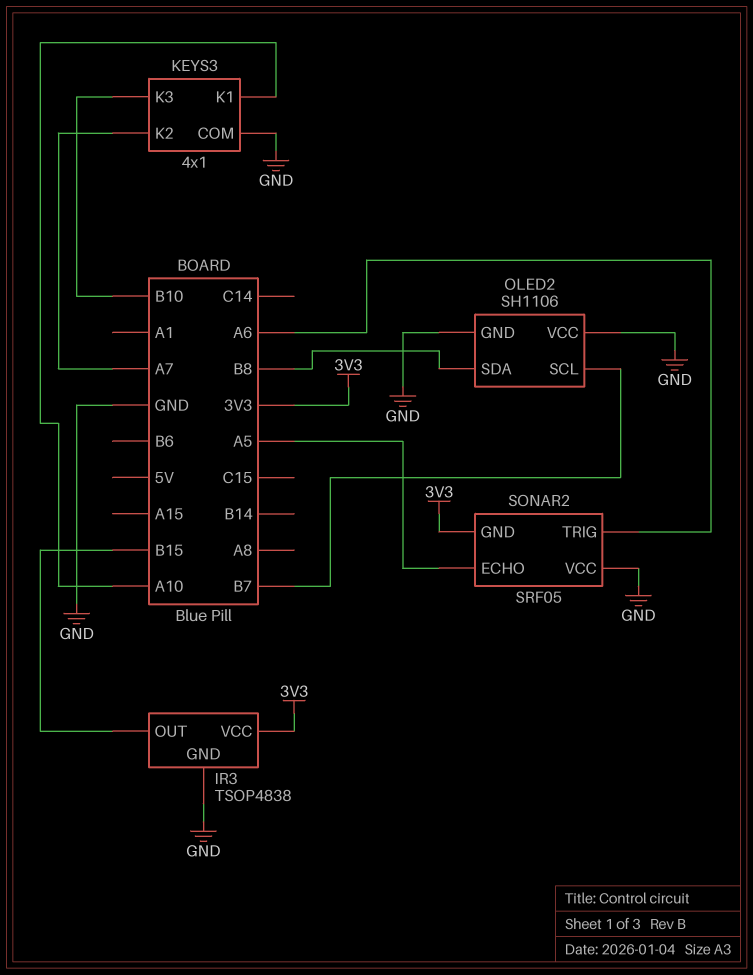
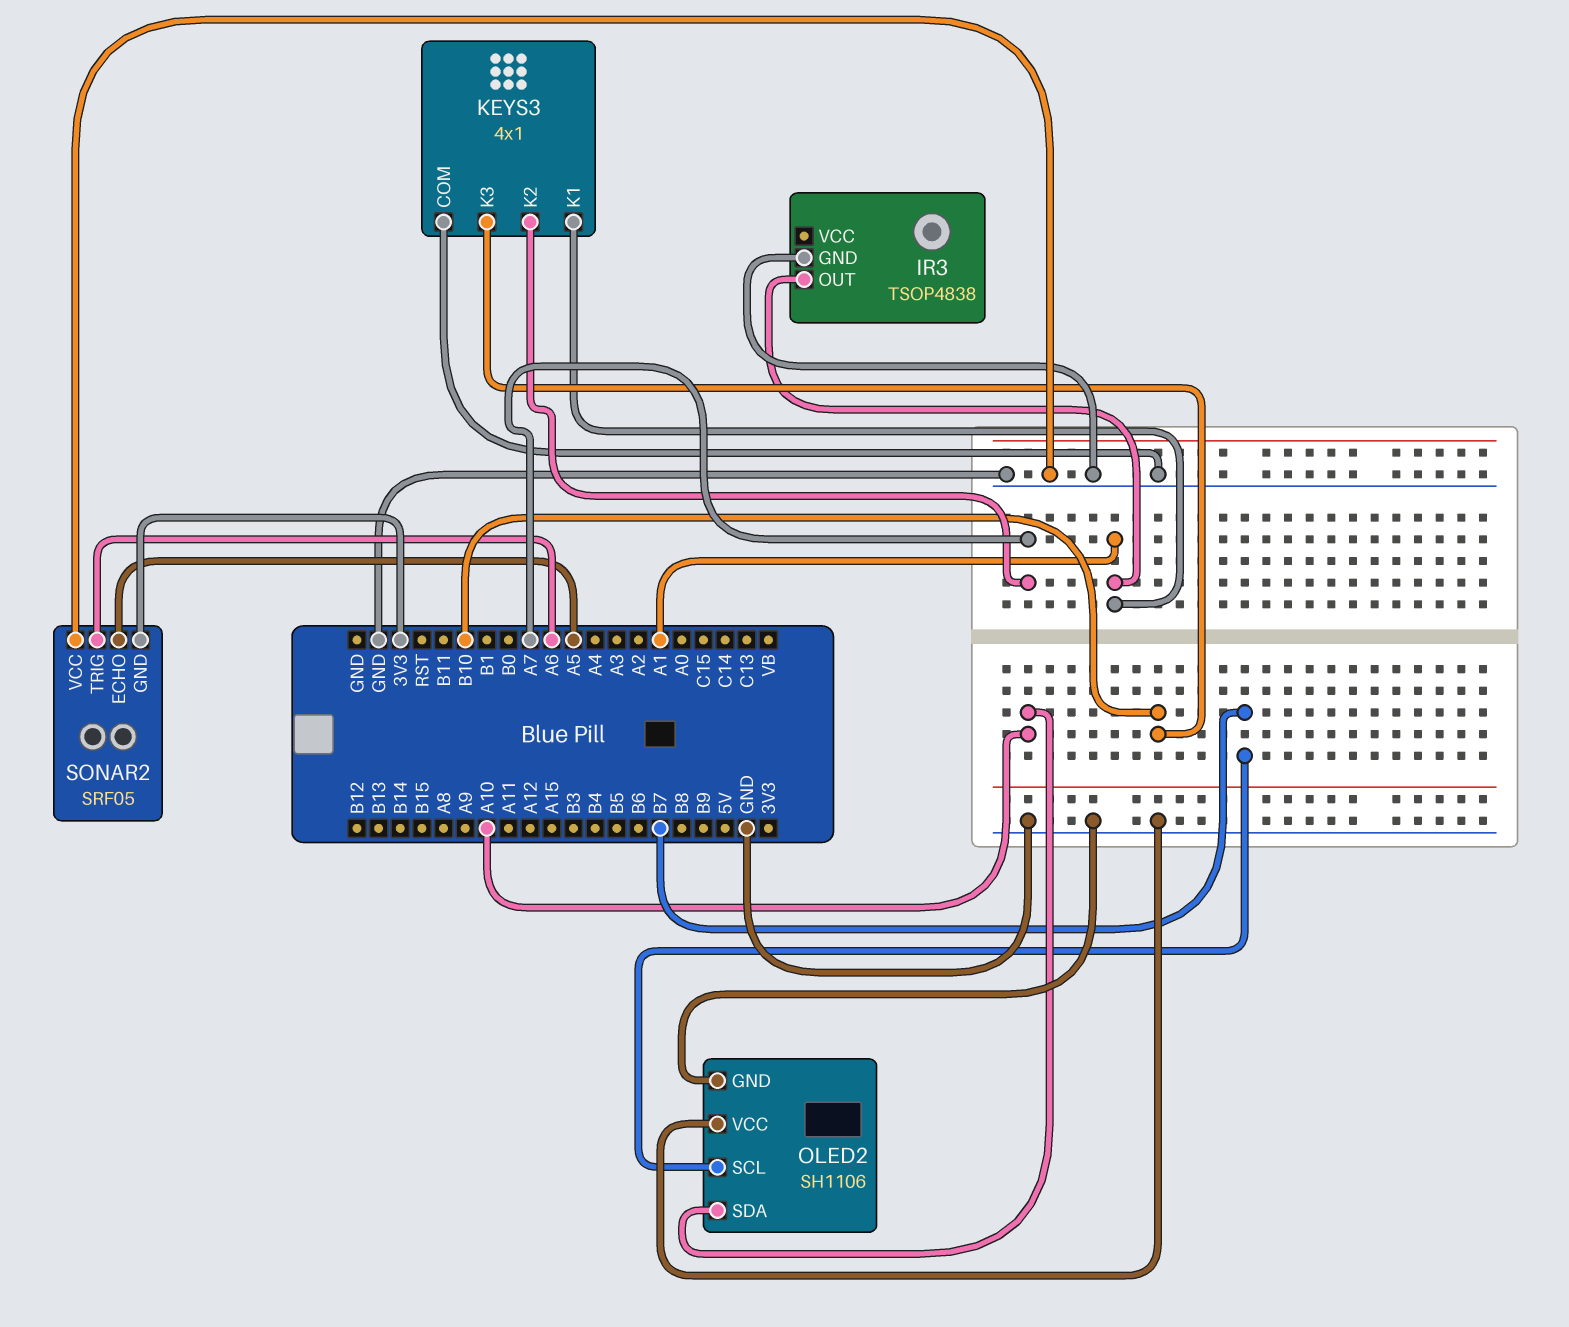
IR3 pin OUT: B15 -> A1
IR3 pin VCC: 3V3 -> none
KEYS3 pin K1: A10 -> A1
OLED2 pin SDA: B8 -> A10

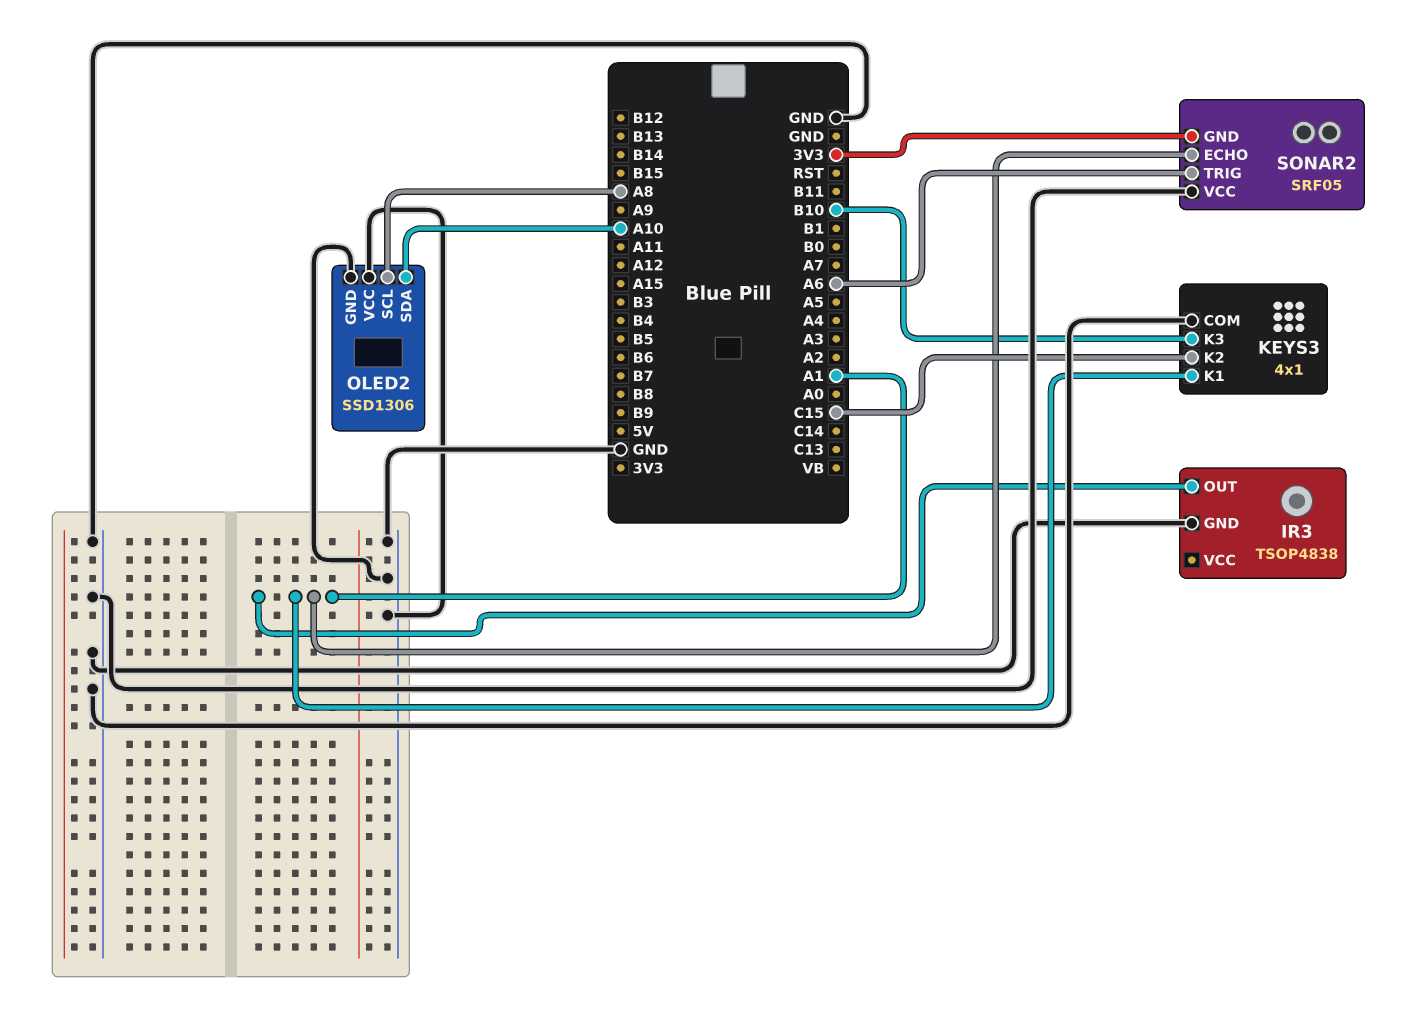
KEYS3 pin K2: A7 -> C15
OLED2: SH1106 -> SSD1306
OLED2 pin SCL: B7 -> A8
SONAR2 pin ECHO: A5 -> A1

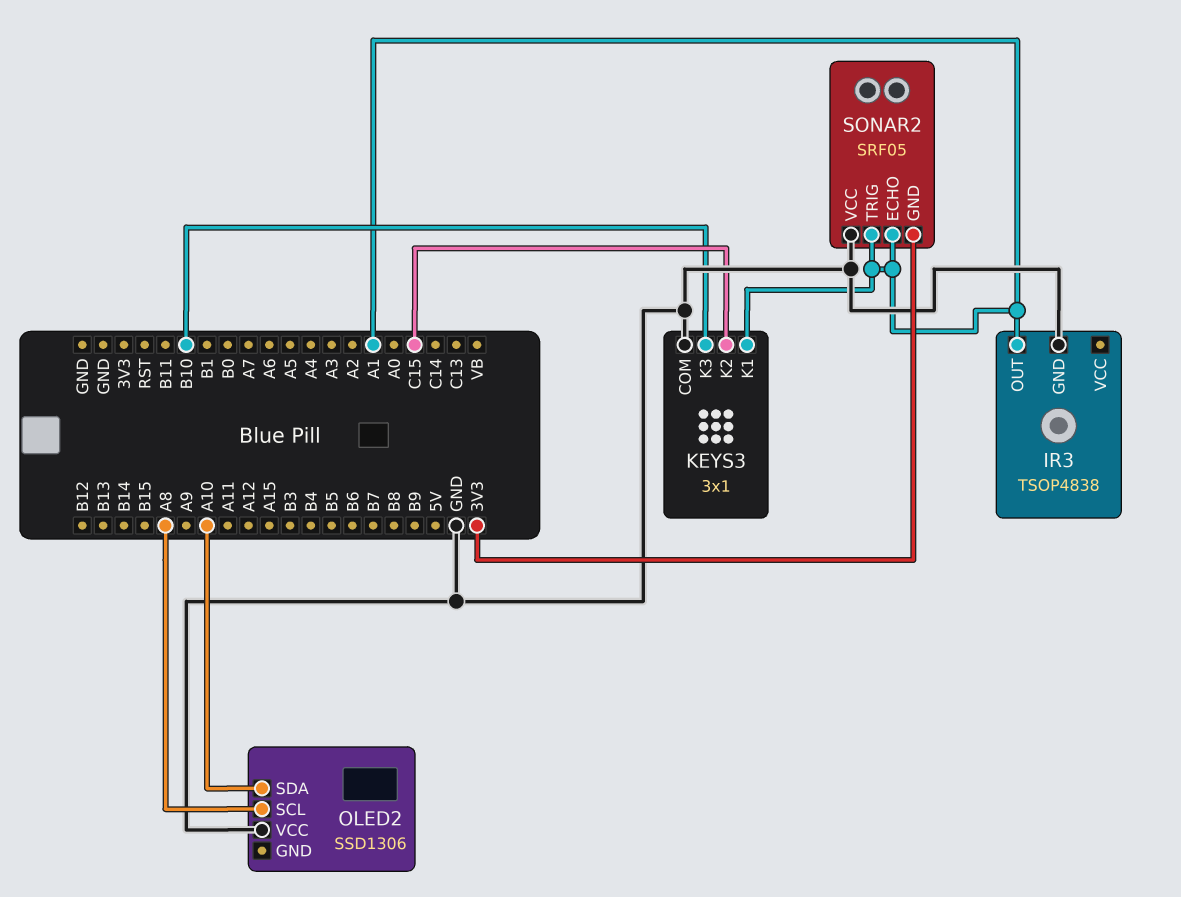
KEYS3: 4x1 -> 3x1
OLED2 pin GND: GND -> none
SONAR2 pin TRIG: A6 -> A1

